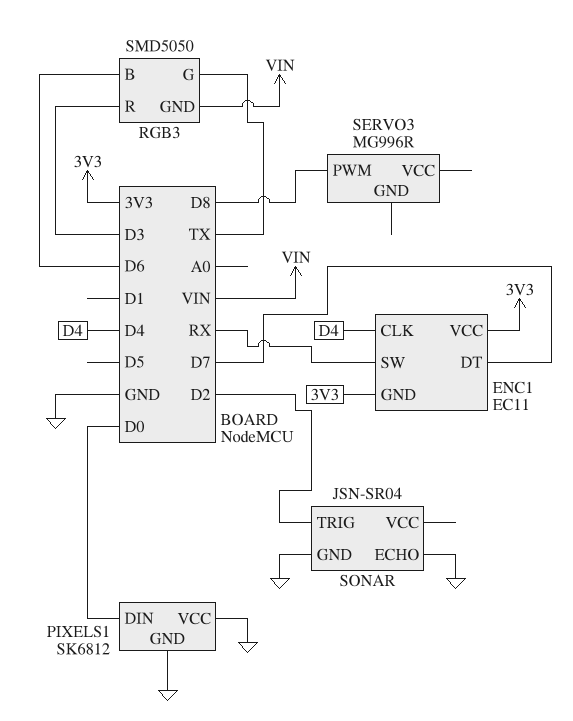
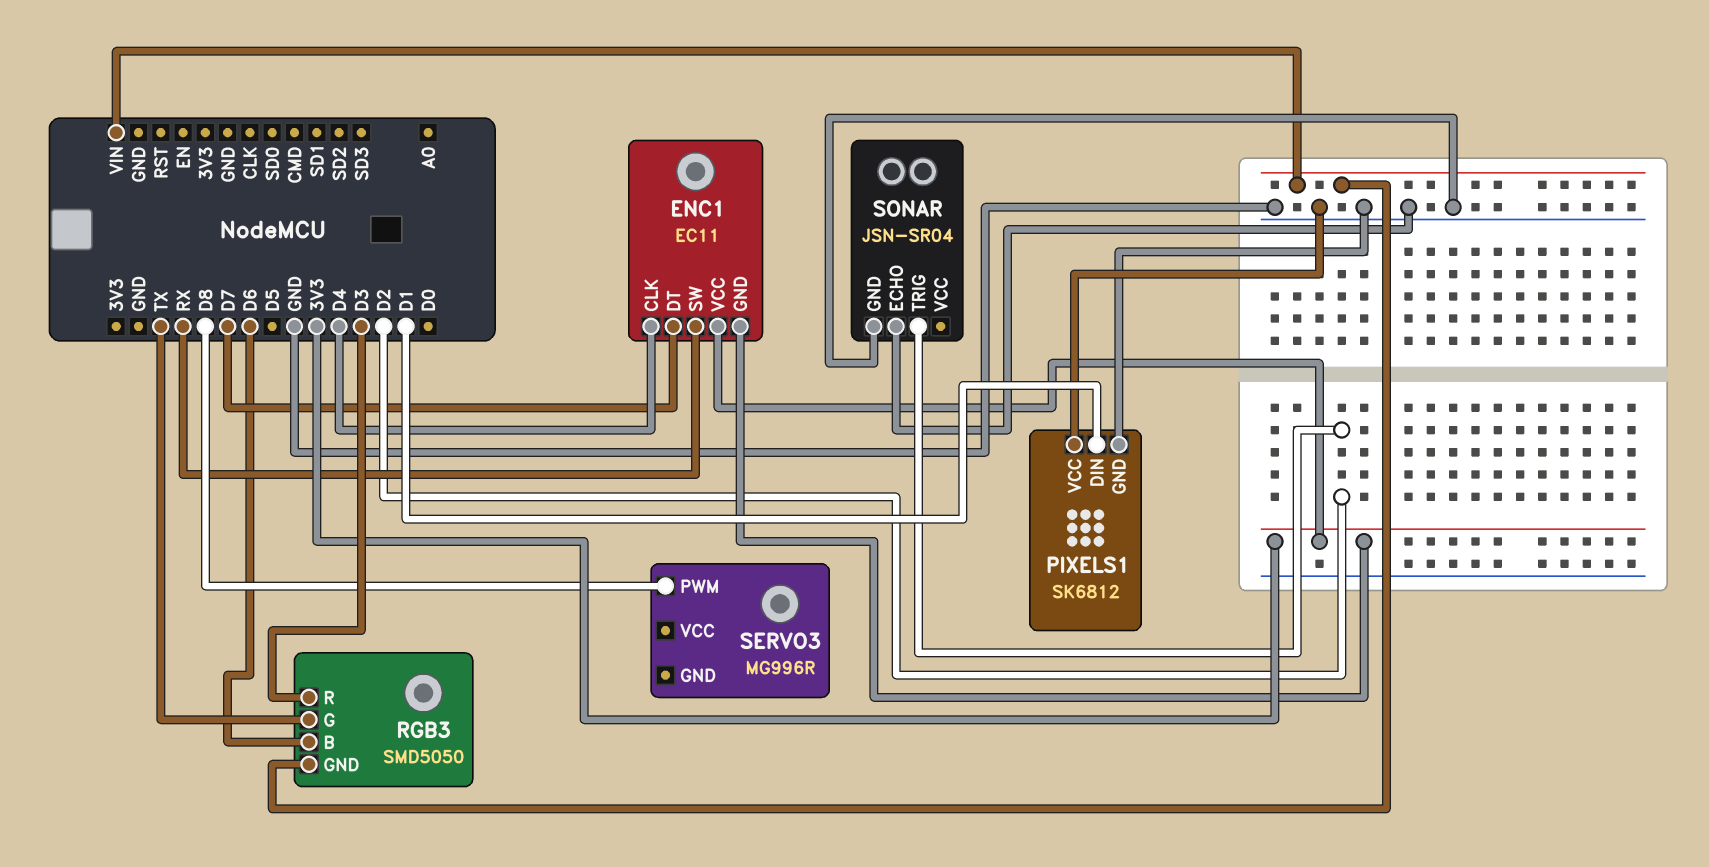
PIXELS1 pin DIN: D0 -> D1

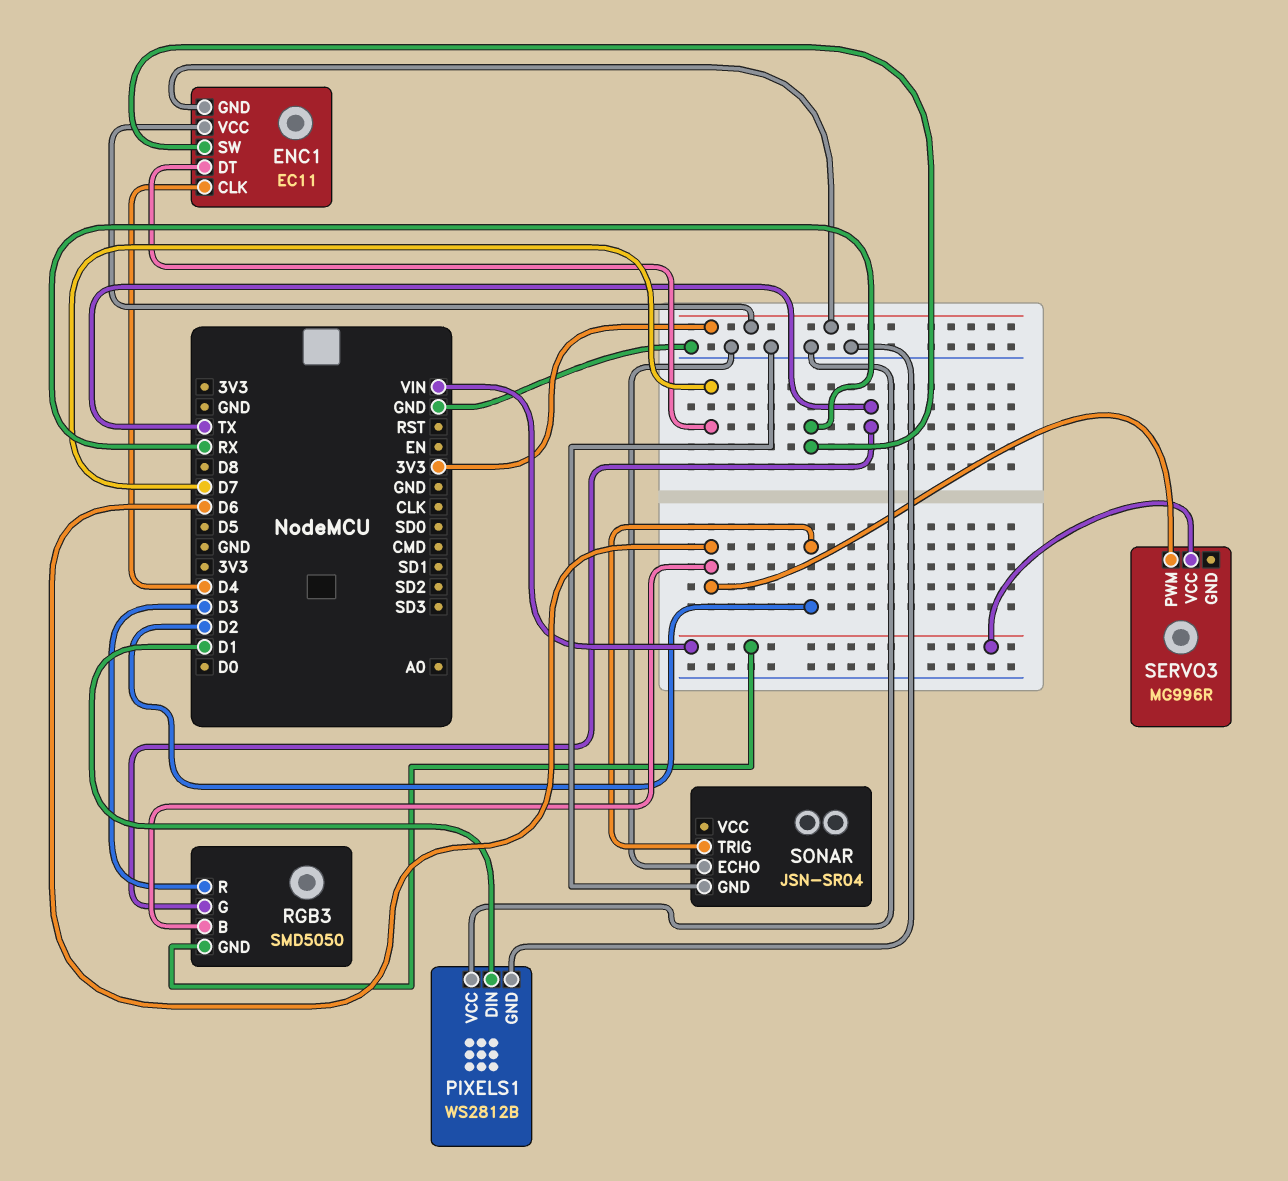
PIXELS1: SK6812 -> WS2812B
SERVO3 pin PWM: D8 -> D6
SERVO3 pin VCC: none -> VIN

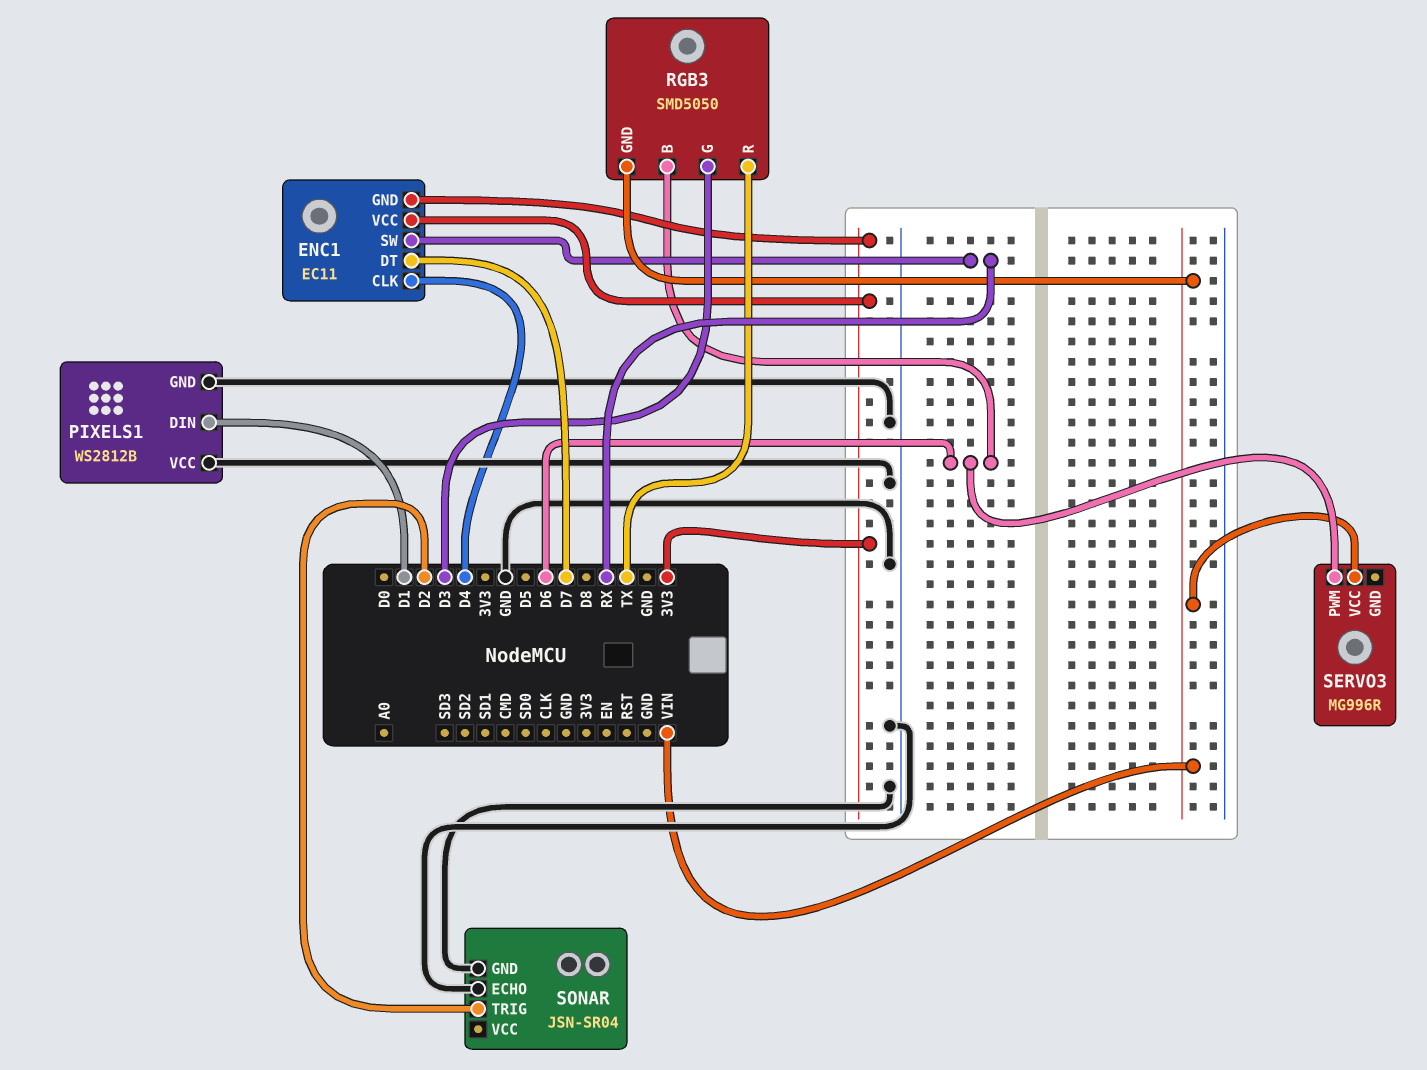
RGB3 pin G: TX -> D3
RGB3 pin R: D3 -> TX

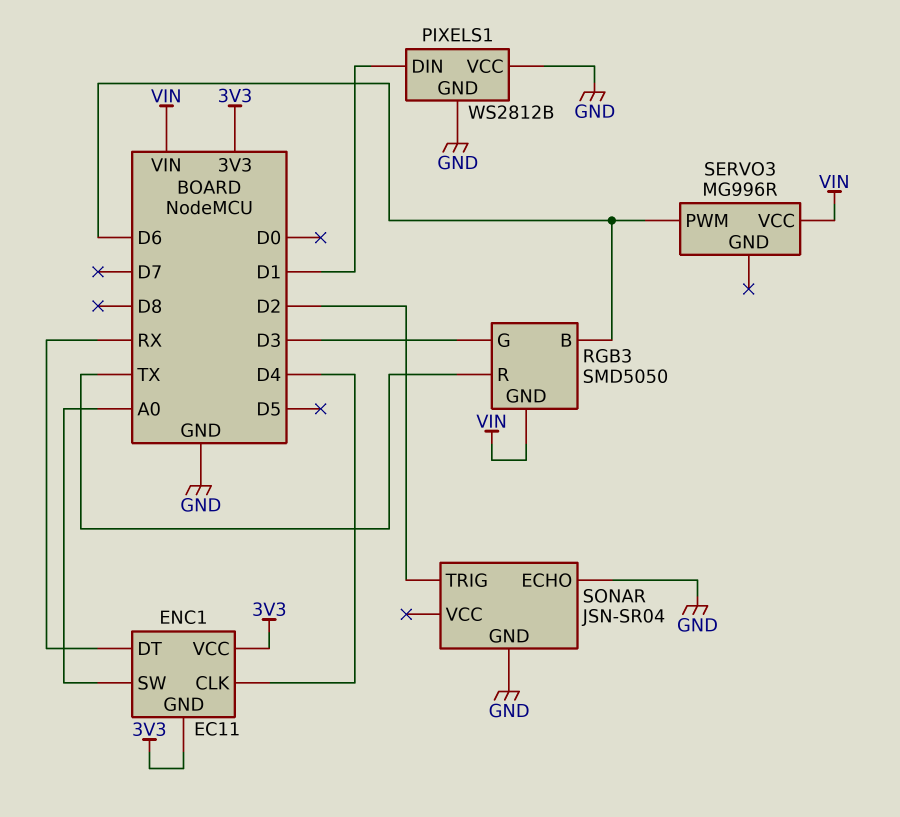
ENC1 pin DT: D7 -> RX
ENC1 pin SW: RX -> A0

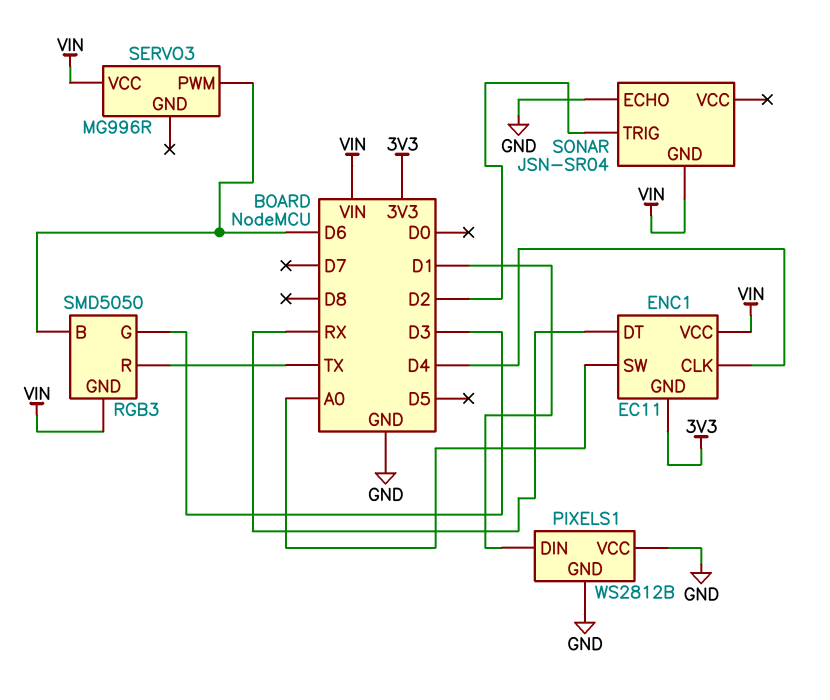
ENC1 pin VCC: 3V3 -> VIN
SONAR pin GND: GND -> VIN

